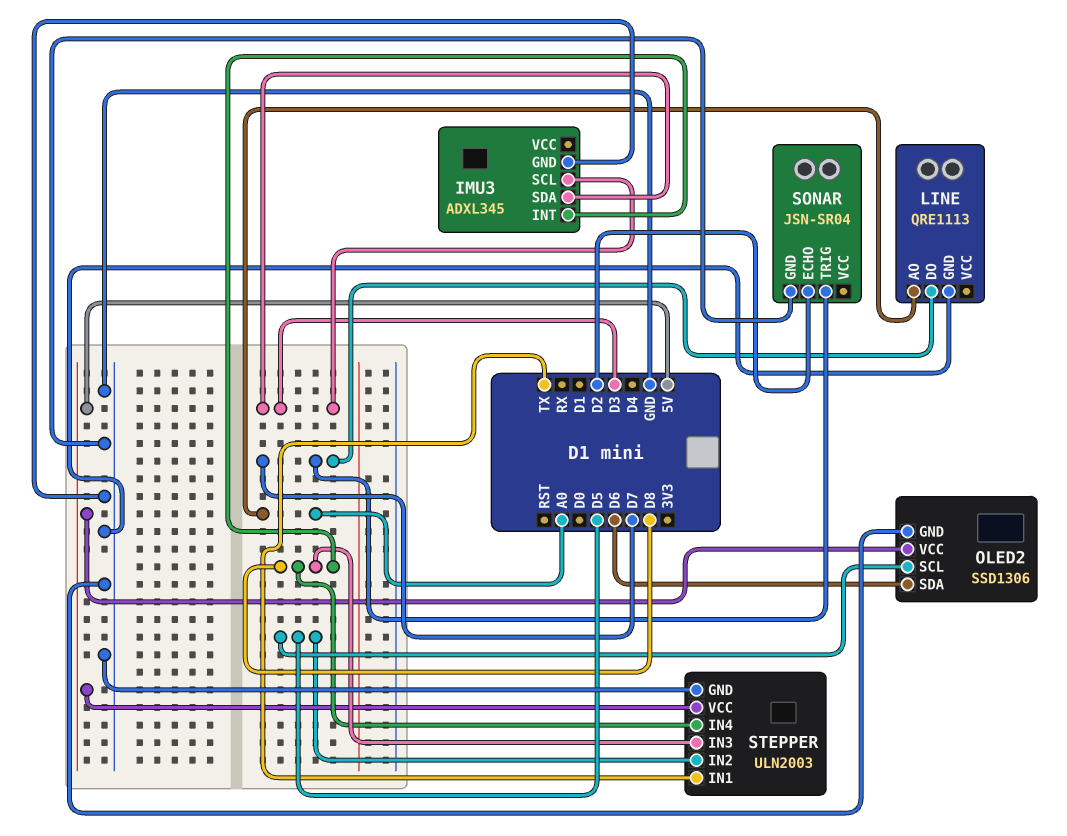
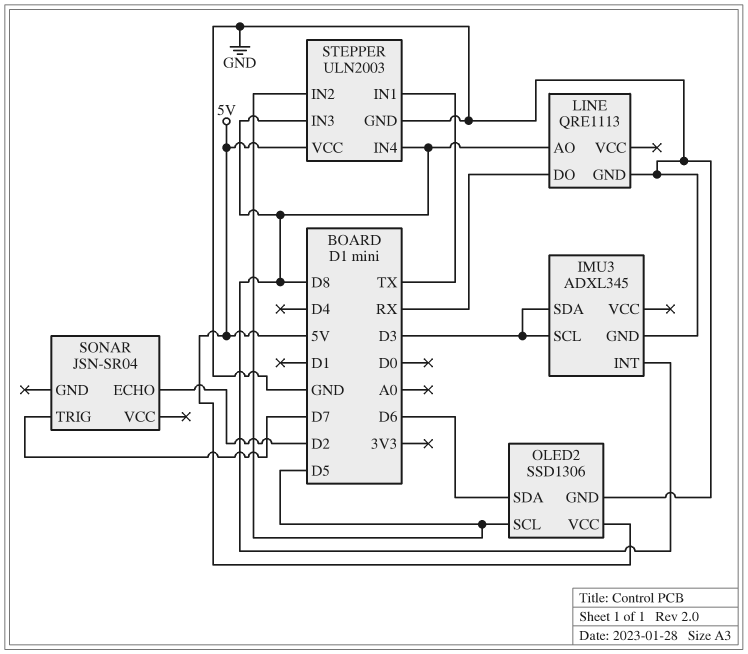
LINE pin AO: A0 -> D8
LINE pin DO: D7 -> RX
SONAR pin GND: GND -> none

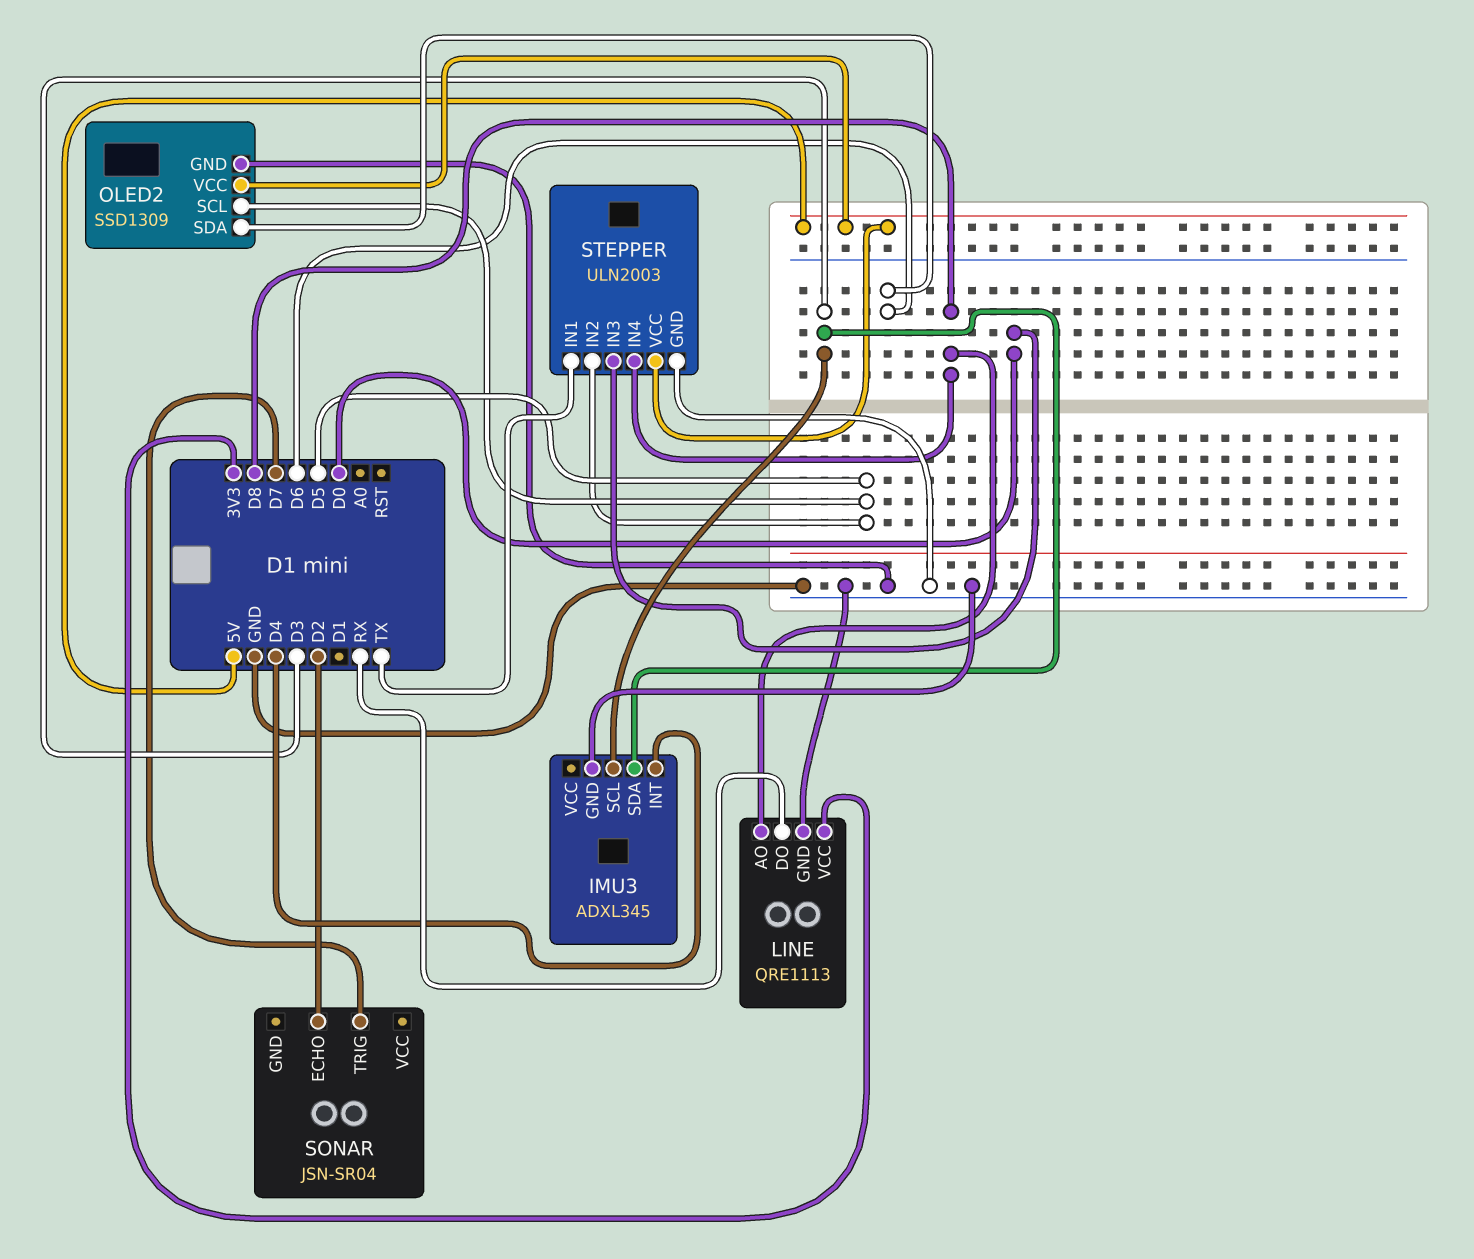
IMU3 pin INT: D8 -> D4
LINE pin VCC: none -> 3V3
OLED2: SSD1306 -> SSD1309
STEPPER pin IN3: D8 -> D0

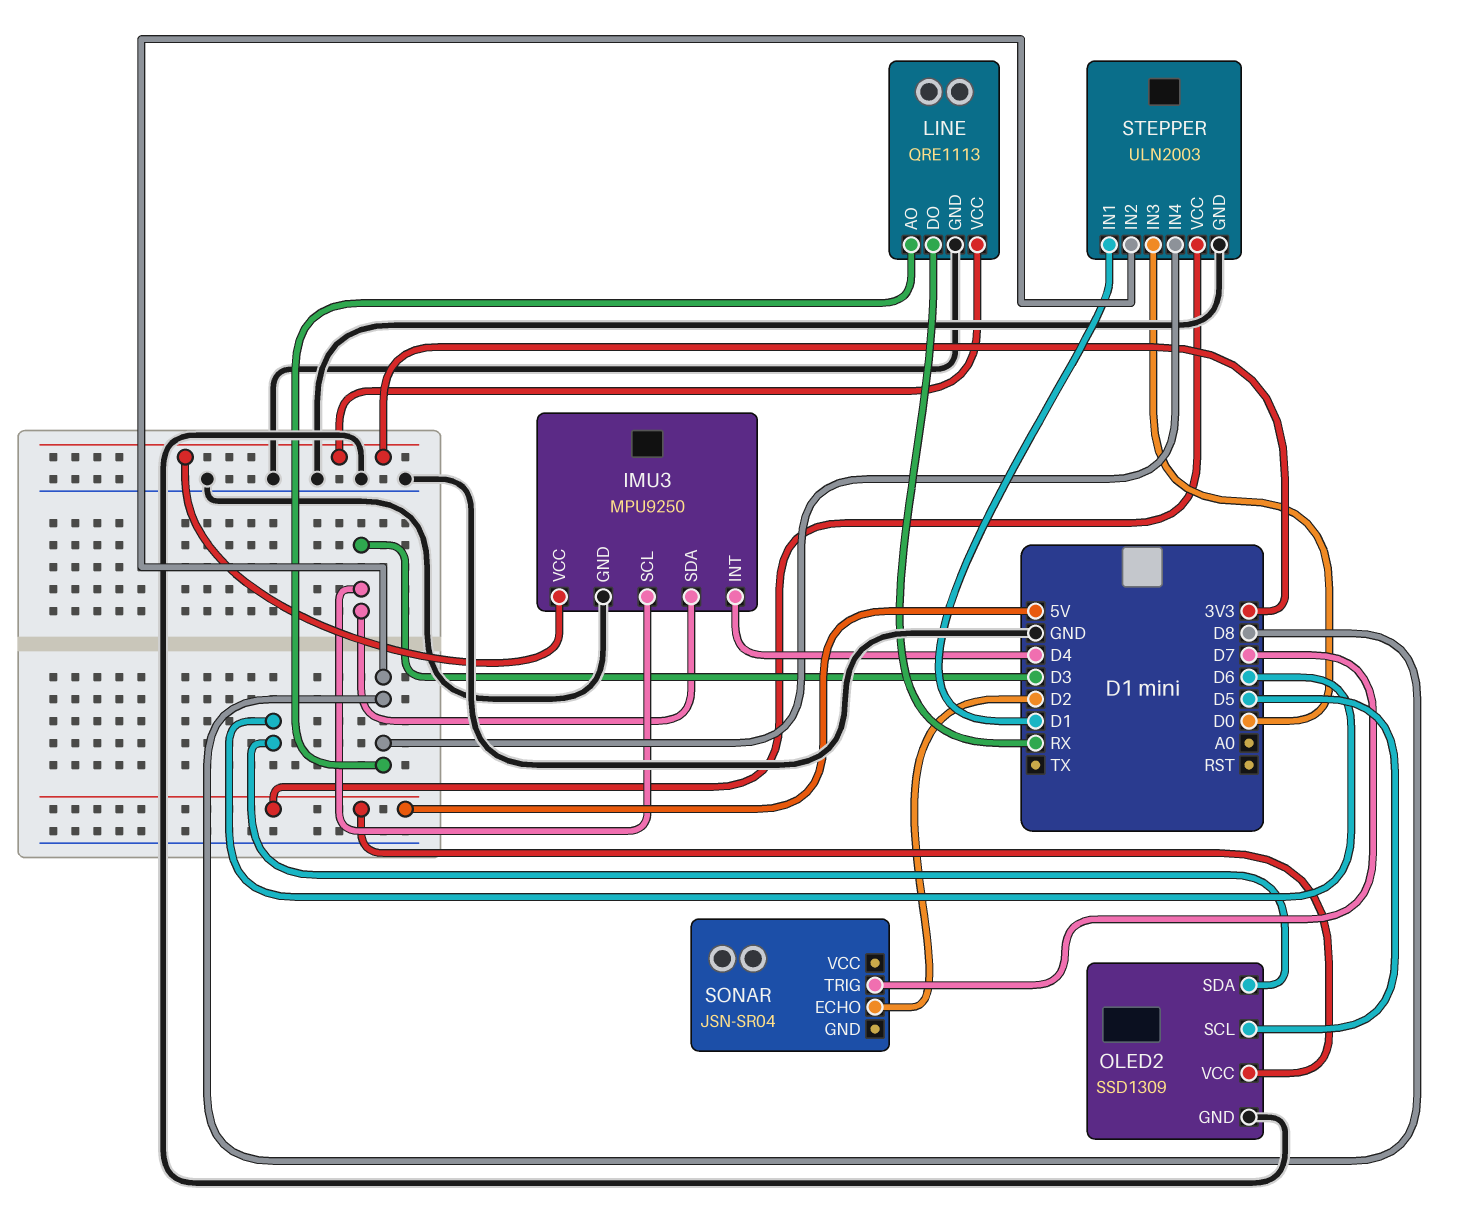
IMU3: ADXL345 -> MPU9250
IMU3 pin VCC: none -> 3V3
STEPPER pin IN1: TX -> D1
STEPPER pin IN2: D5 -> D8

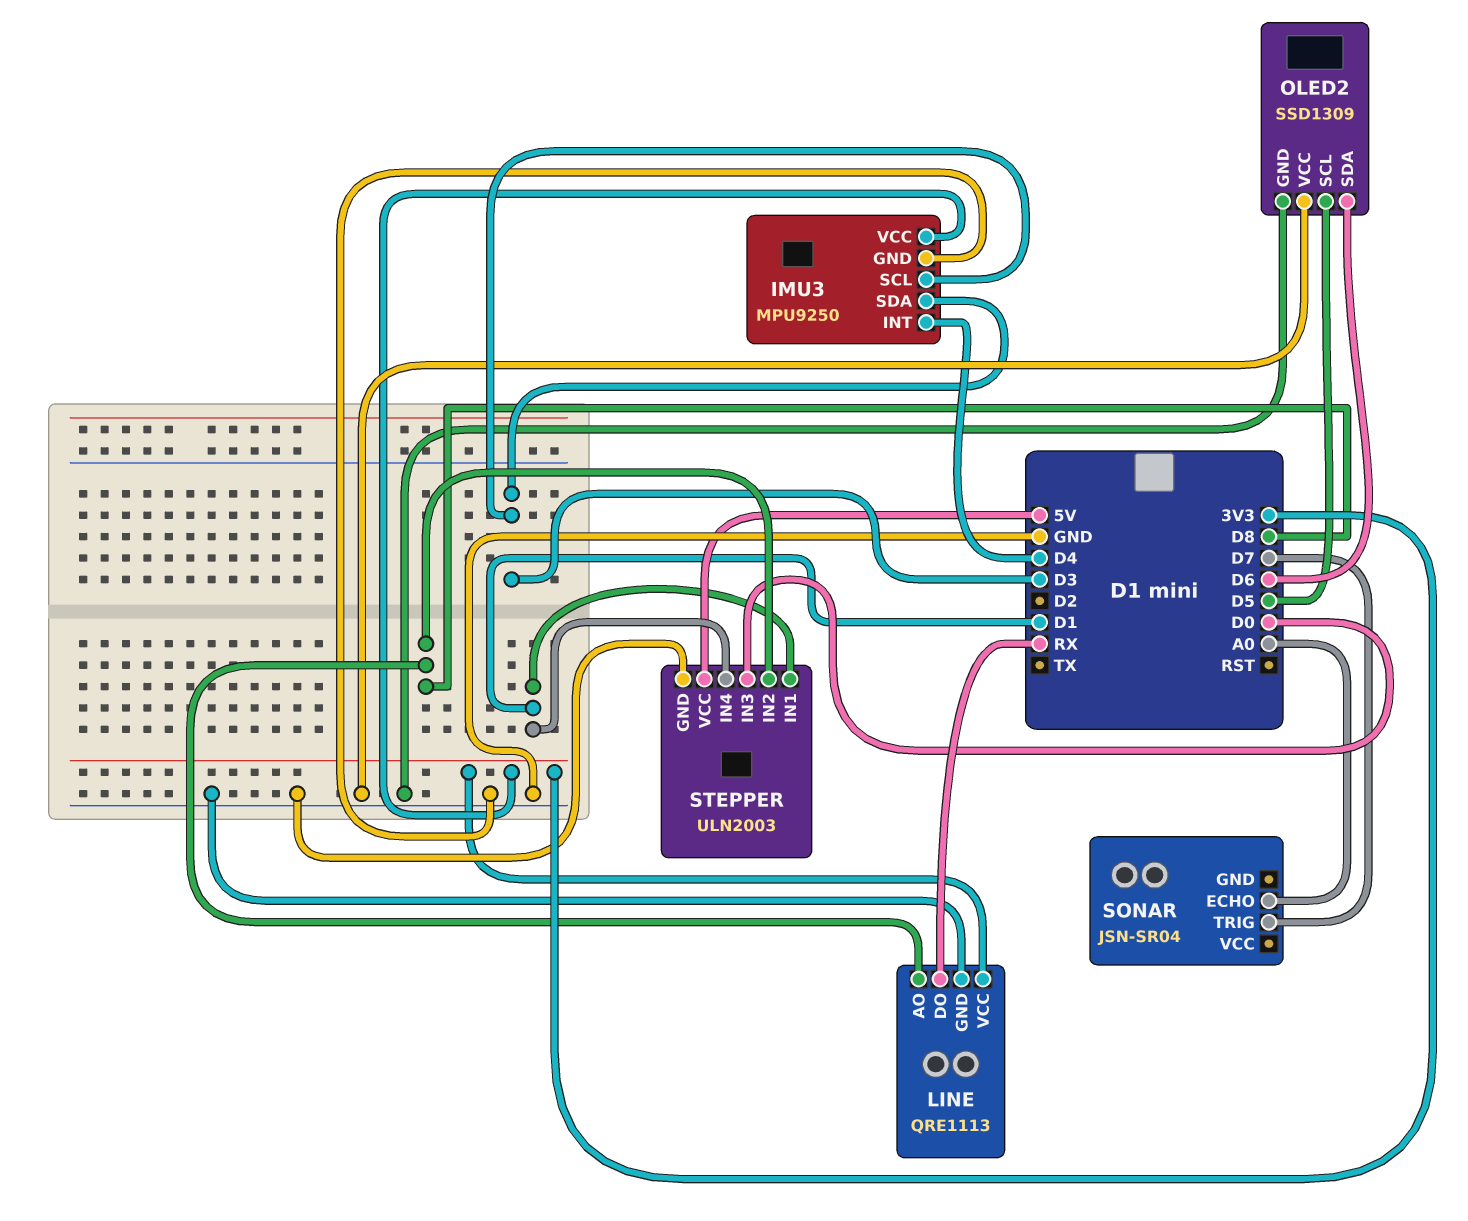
OLED2 pin VCC: 5V -> GND
SONAR pin ECHO: D2 -> A0
STEPPER pin IN4: D8 -> D1

